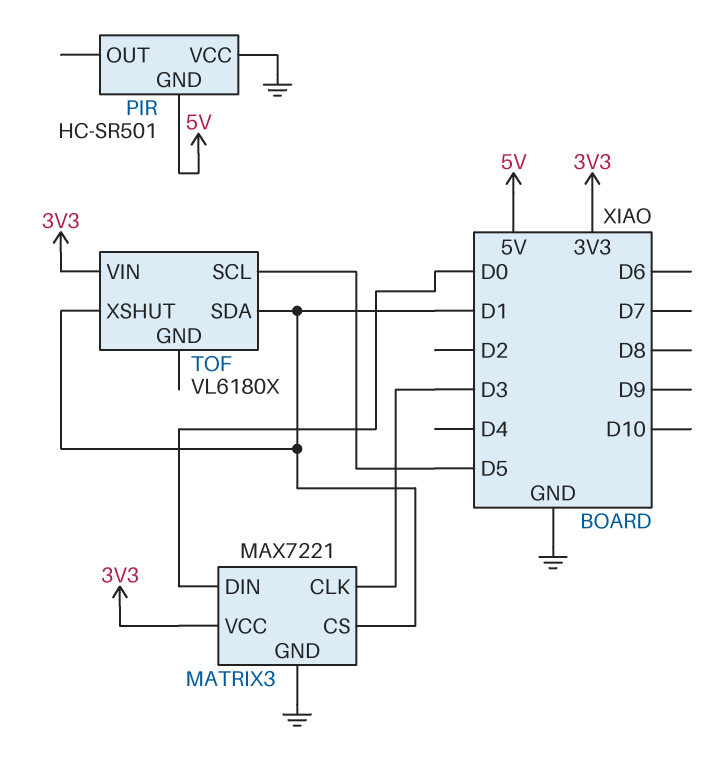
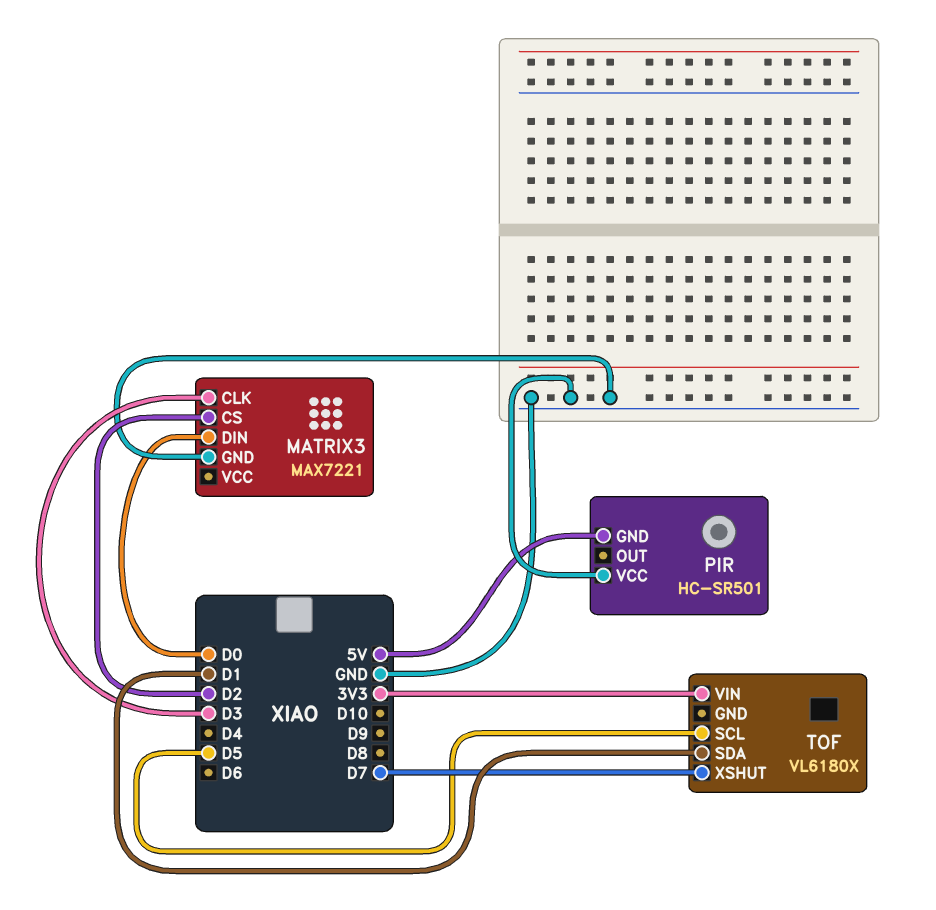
MATRIX3 pin CS: D1 -> D2
MATRIX3 pin VCC: 3V3 -> none
TOF pin XSHUT: D1 -> D7

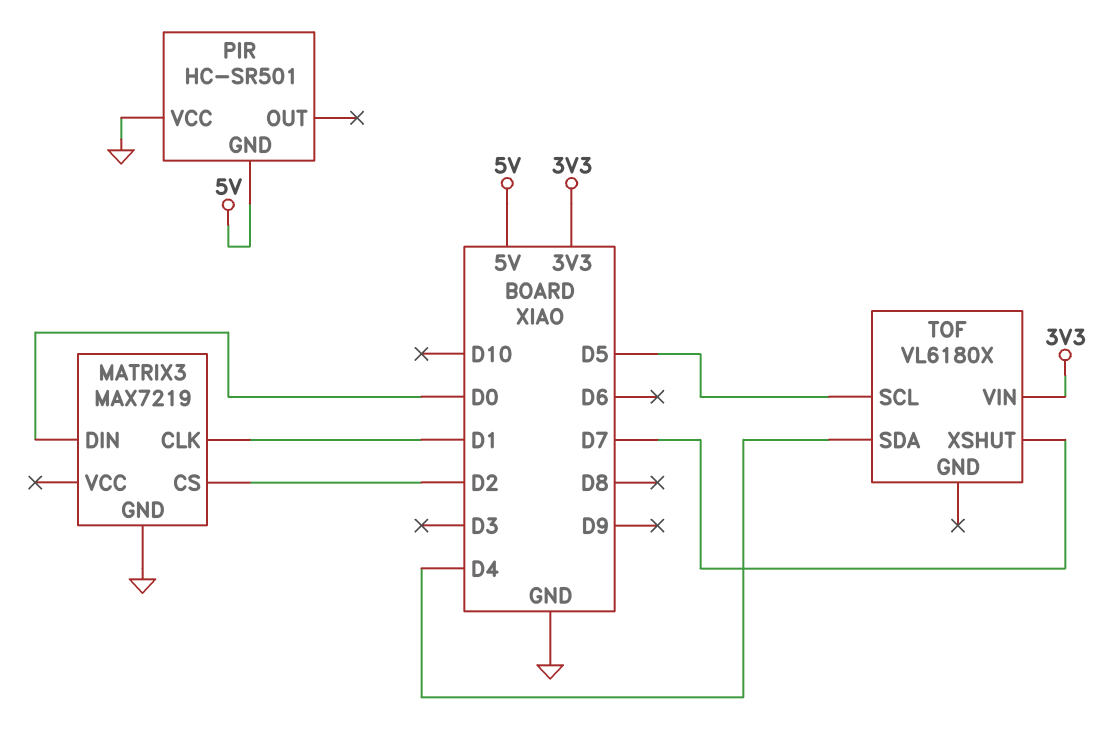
MATRIX3: MAX7221 -> MAX7219
MATRIX3 pin CLK: D3 -> D1
TOF pin SDA: D1 -> D4

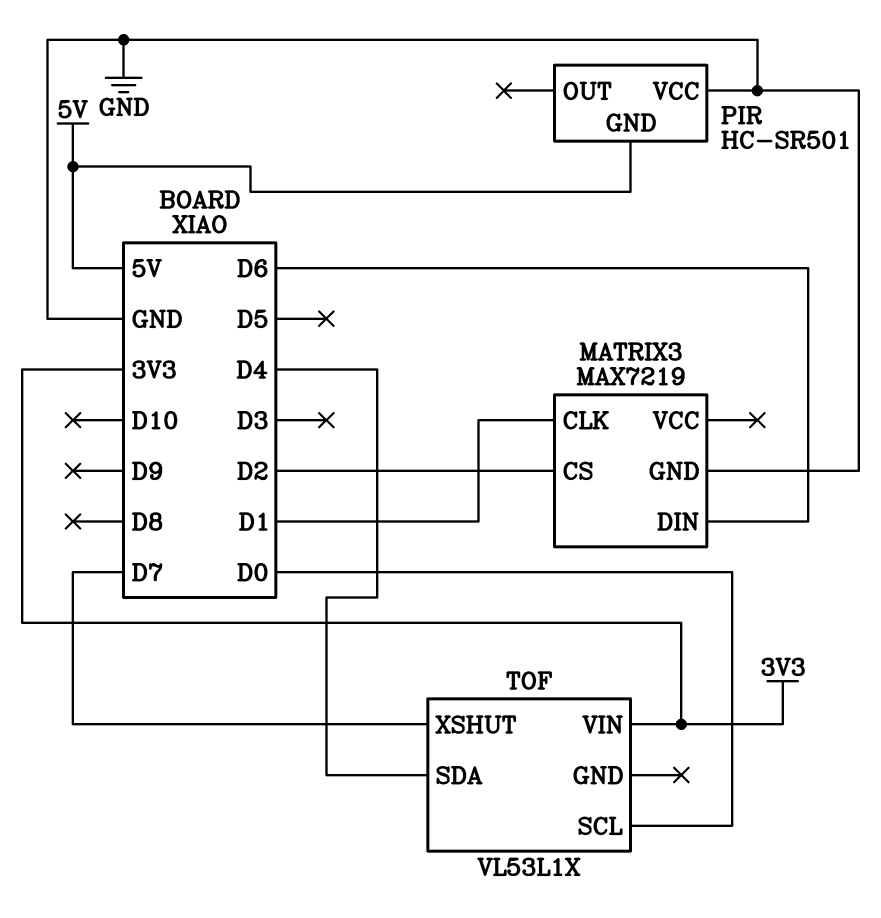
MATRIX3 pin DIN: D0 -> D6
TOF: VL6180X -> VL53L1X
TOF pin SCL: D5 -> D0

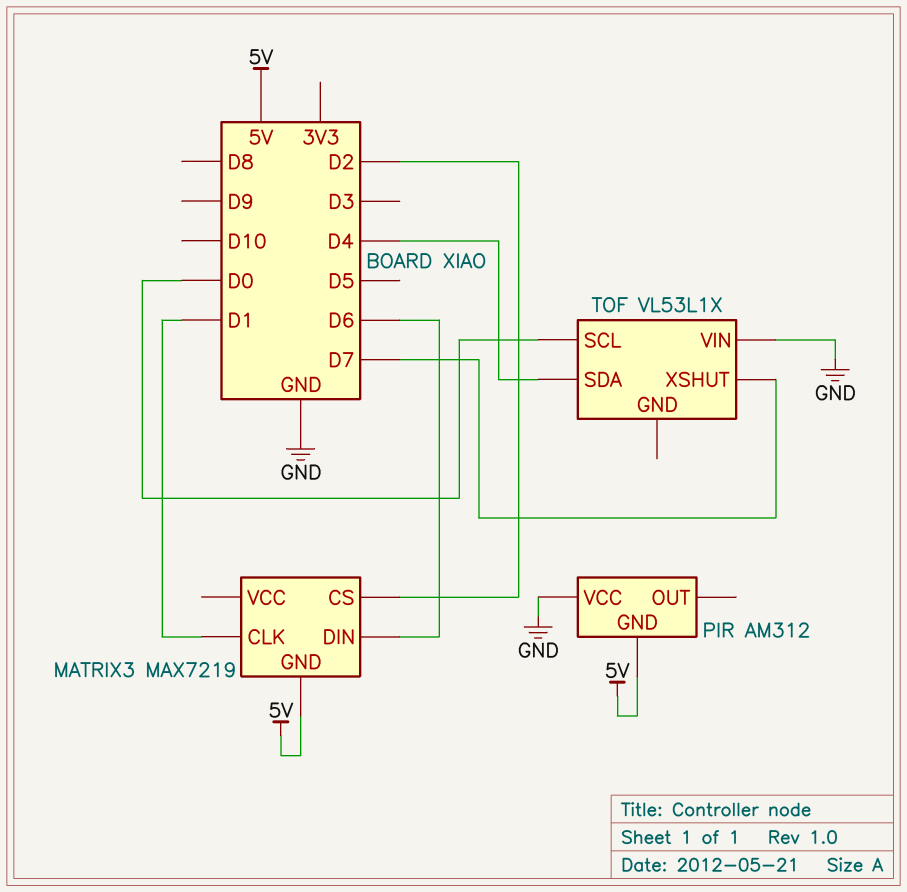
MATRIX3 pin GND: GND -> 5V
PIR: HC-SR501 -> AM312
TOF pin VIN: 3V3 -> GND

